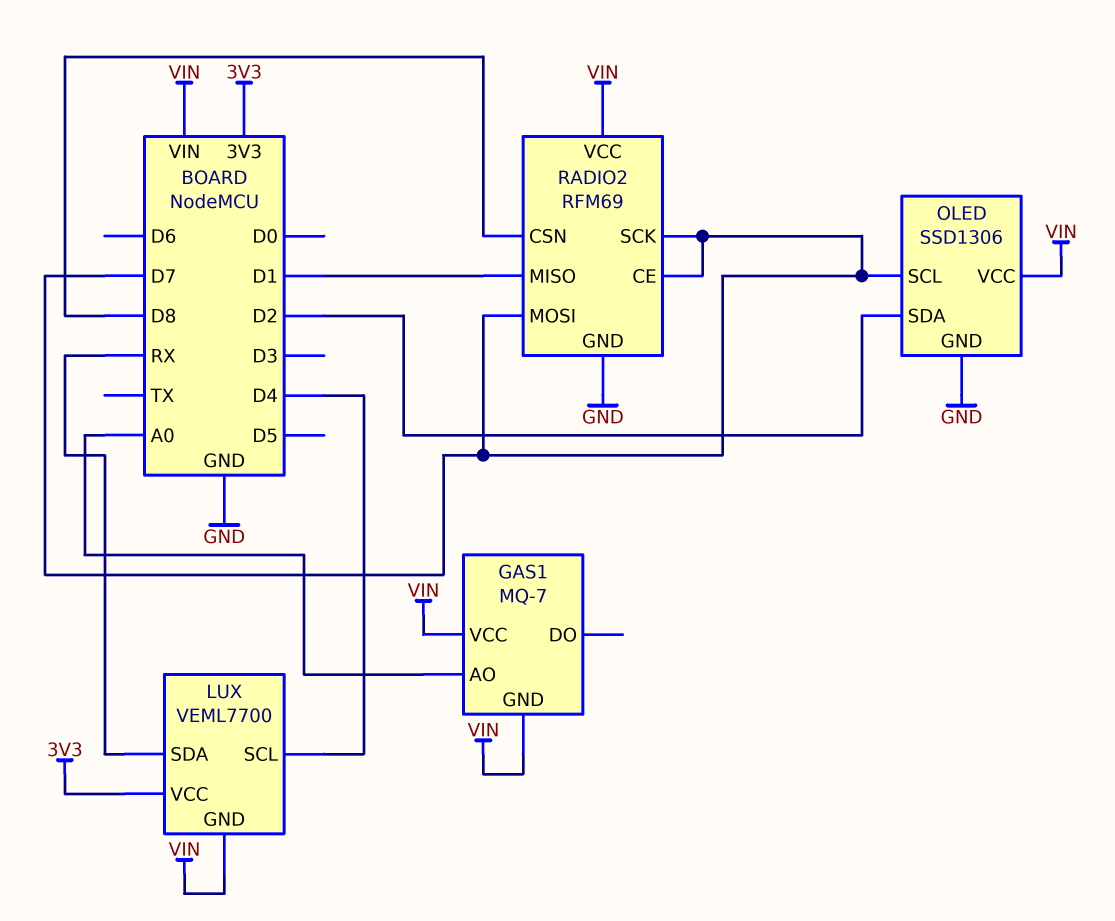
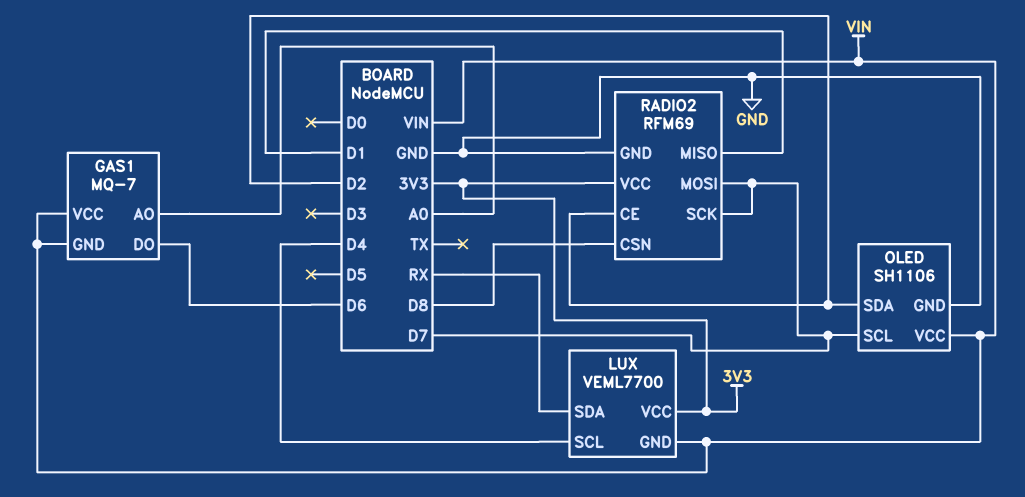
GAS1 pin DO: none -> D6
OLED: SSD1306 -> SH1106
RADIO2 pin CE: D7 -> D2
RADIO2 pin VCC: VIN -> 3V3

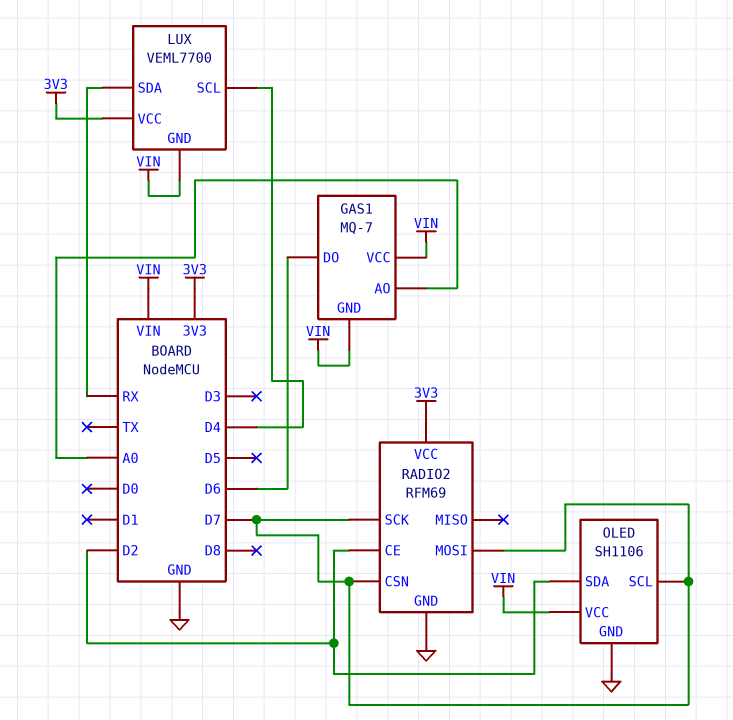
RADIO2 pin CSN: D8 -> D7
RADIO2 pin MISO: D1 -> none

